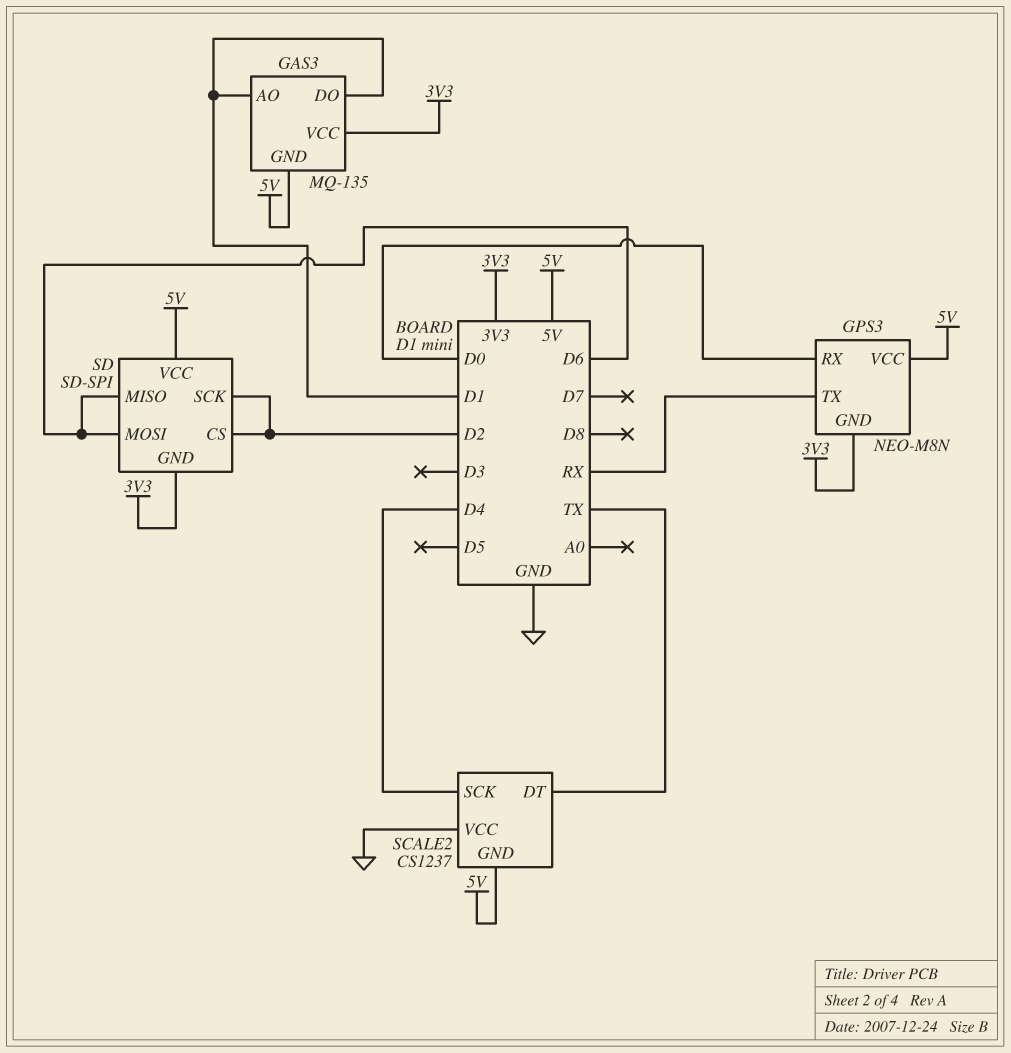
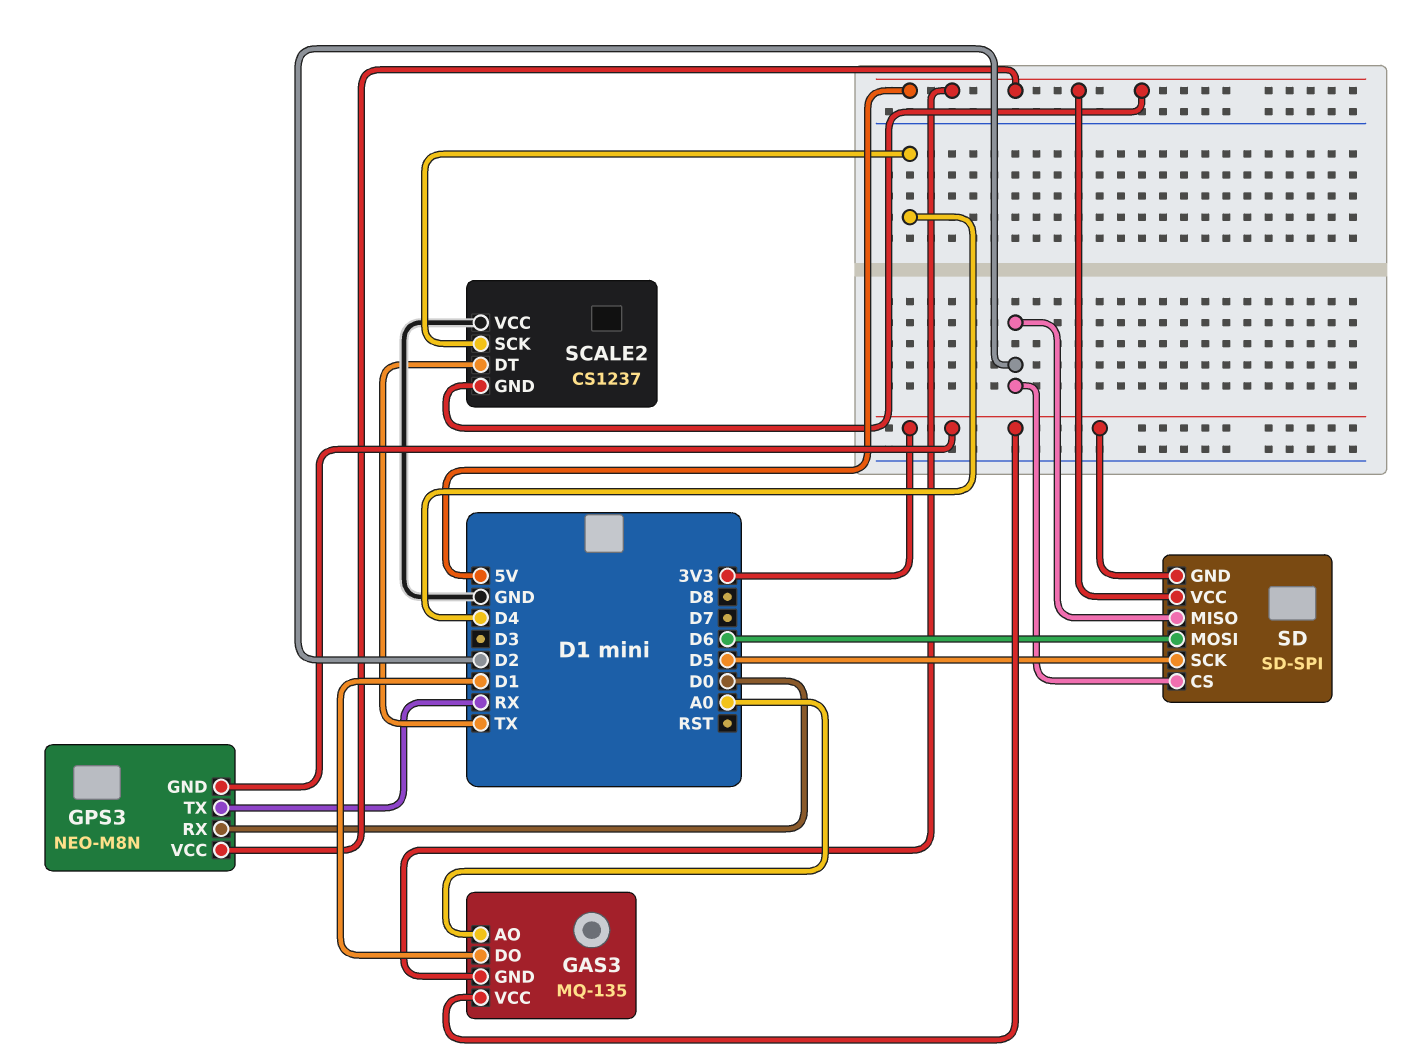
GAS3 pin AO: D1 -> A0
SD pin MISO: D6 -> D2
SD pin SCK: D2 -> D5

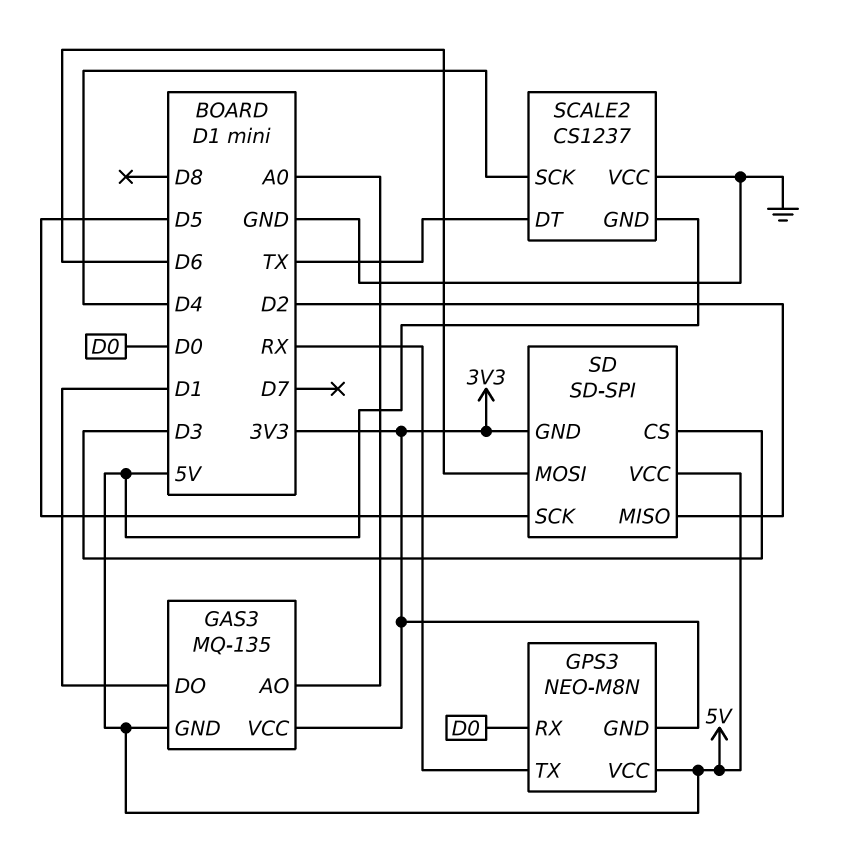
SD pin CS: D2 -> D3

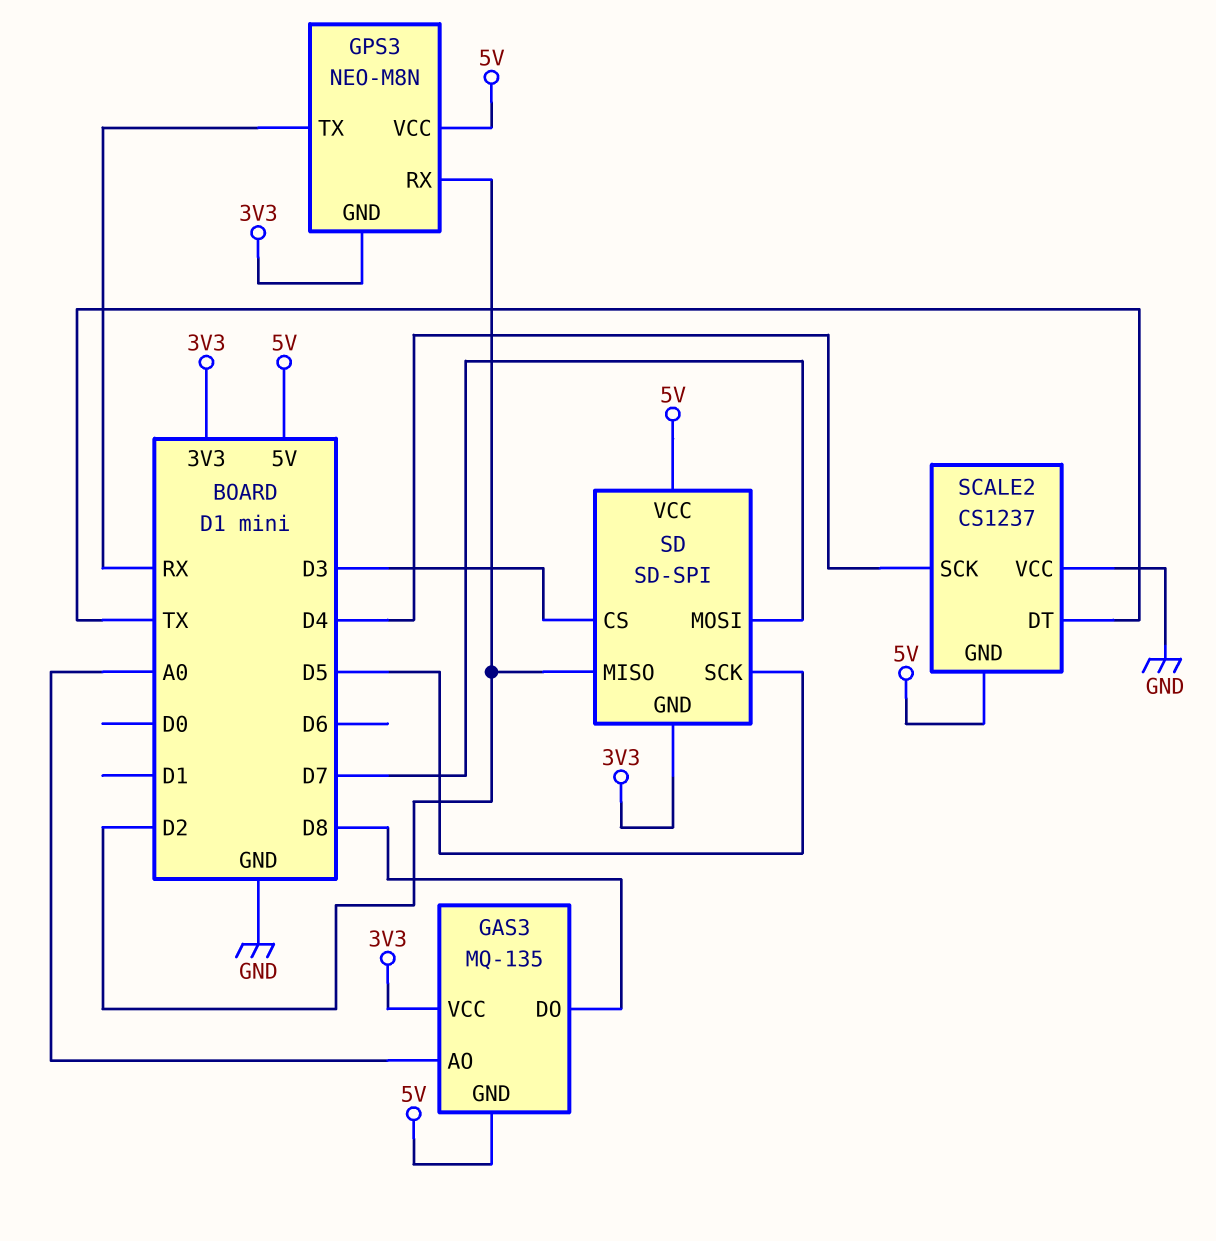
GAS3 pin DO: D1 -> D8
GPS3 pin RX: D0 -> D2
SD pin MOSI: D6 -> D7

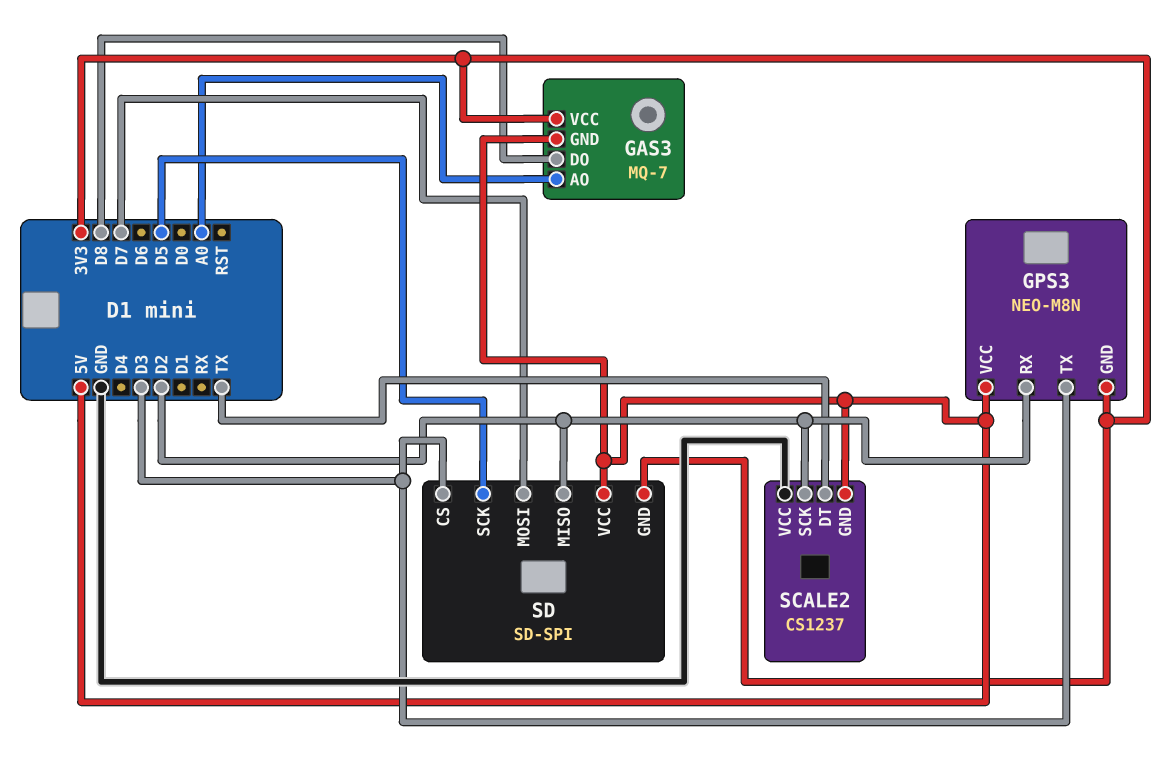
GAS3: MQ-135 -> MQ-7
GPS3 pin TX: RX -> D3
SCALE2 pin SCK: D4 -> D2

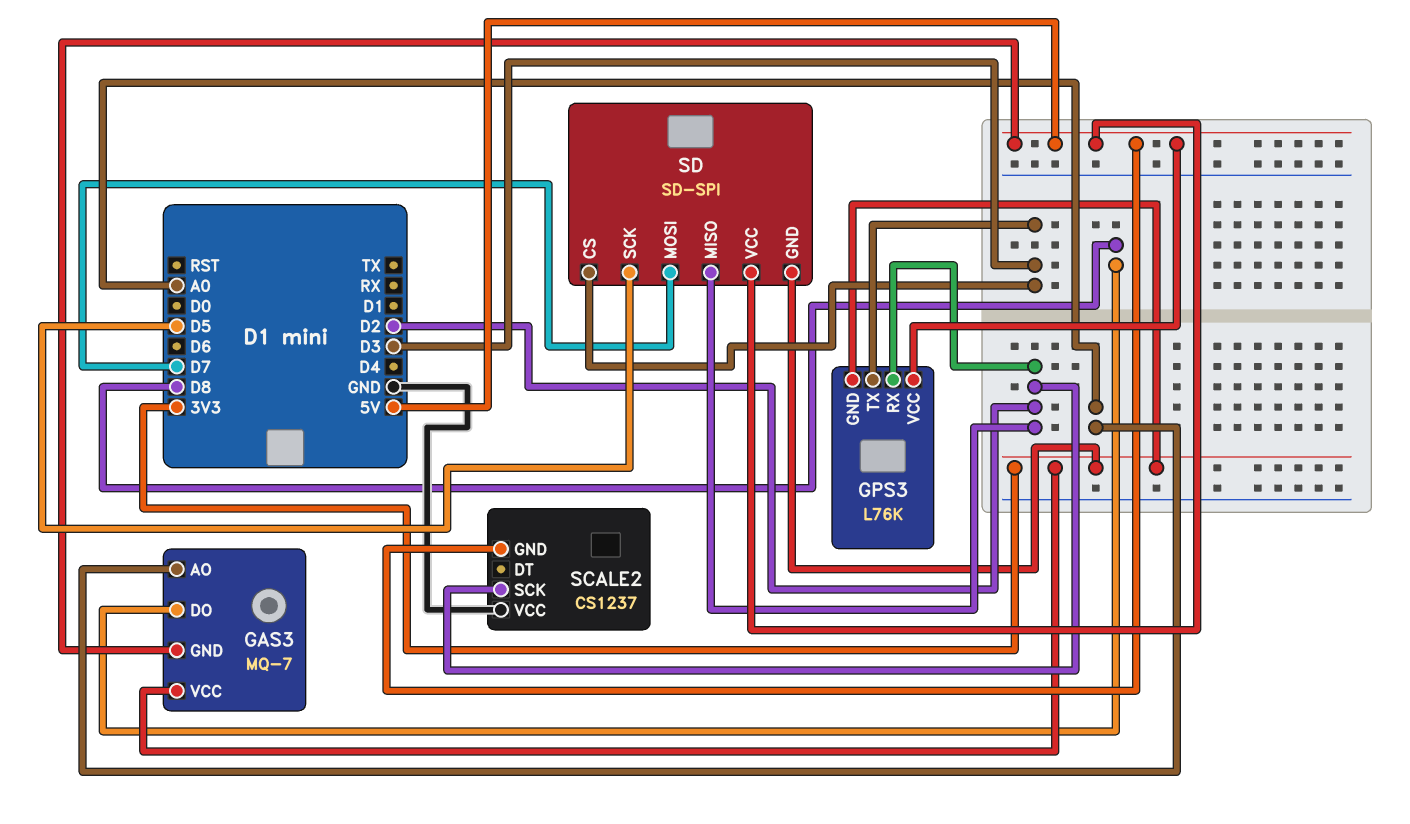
GPS3: NEO-M8N -> L76K
SCALE2 pin DT: TX -> none

